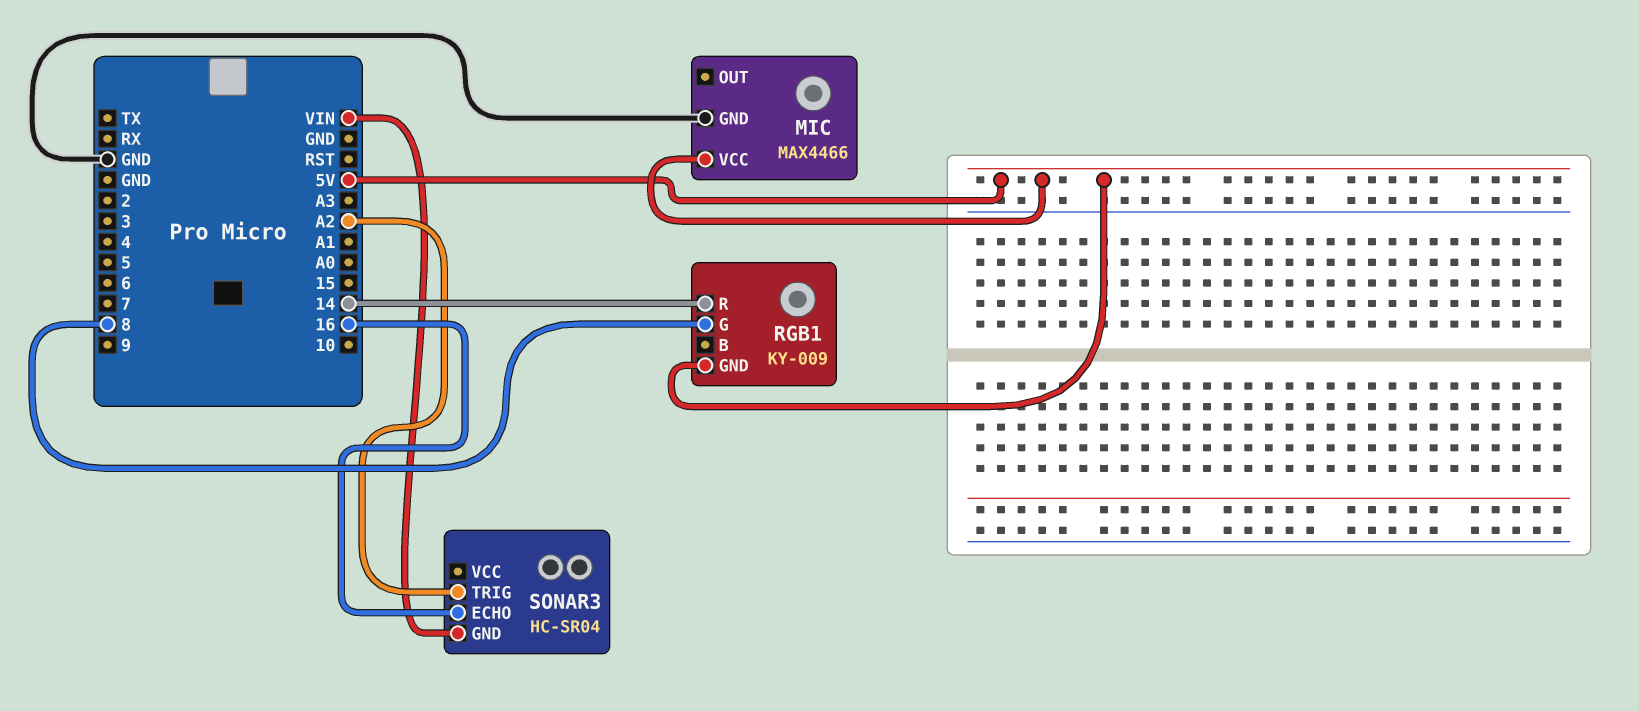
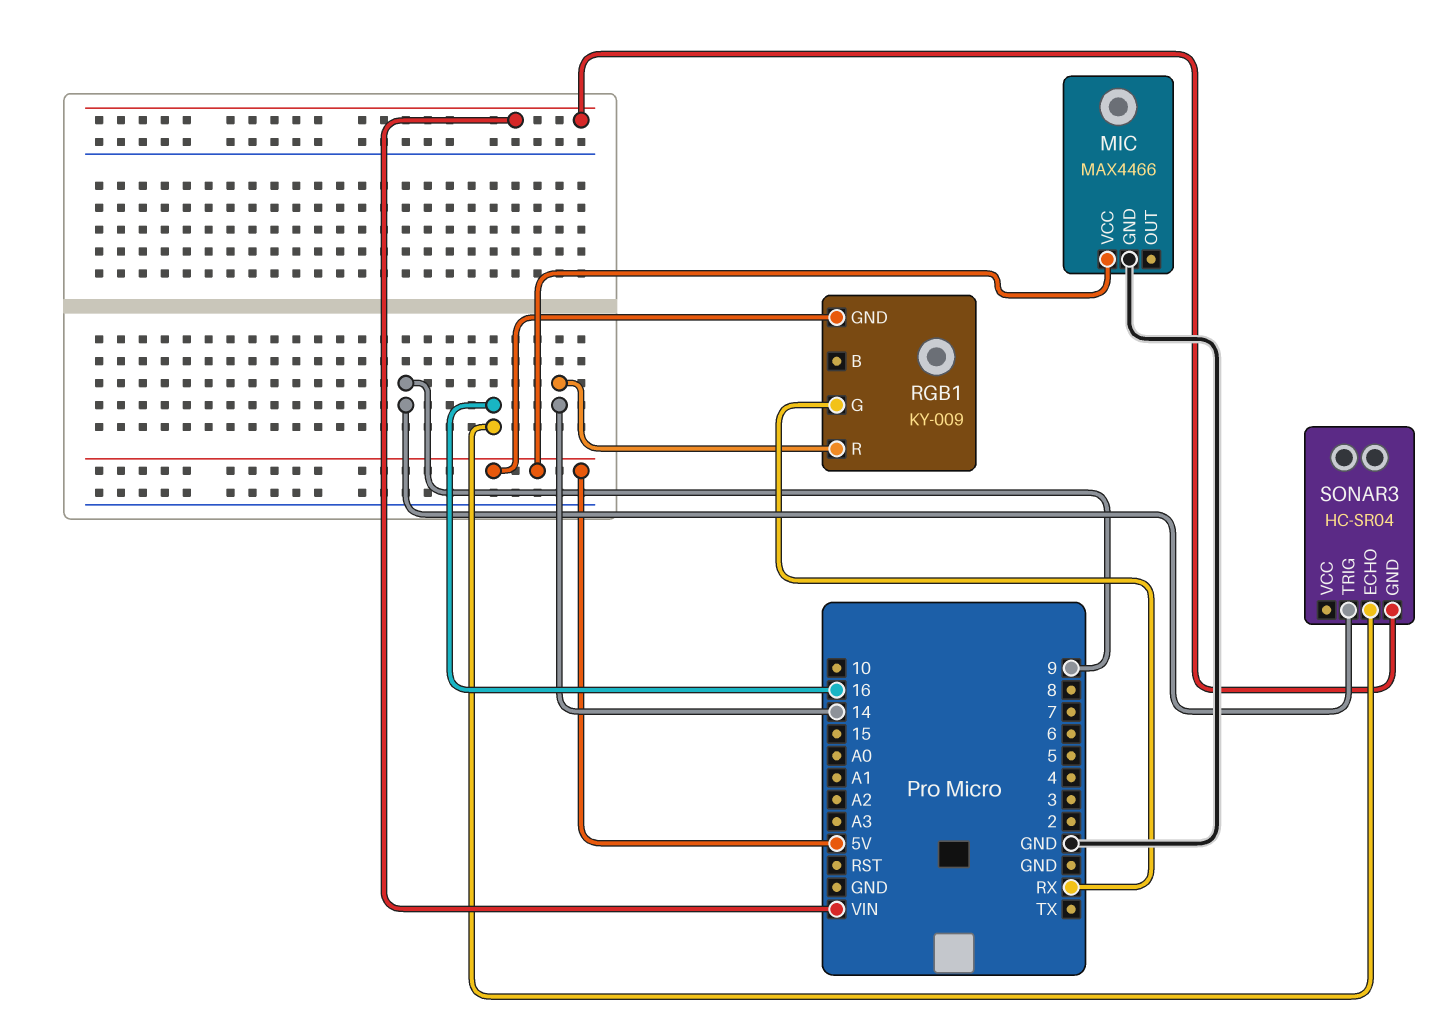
RGB1 pin G: 8 -> RX
SONAR3 pin TRIG: A2 -> 9

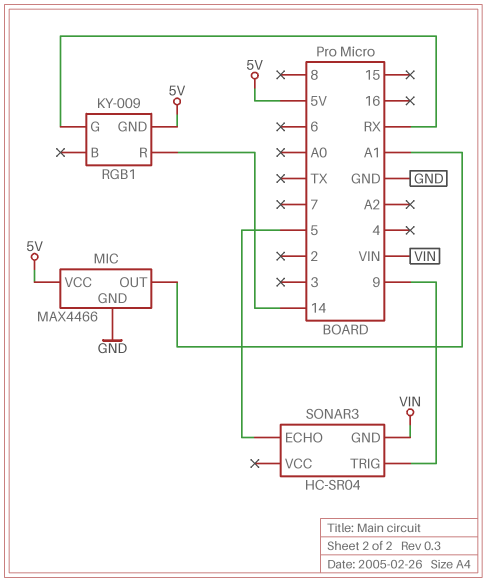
MIC pin OUT: none -> A1
SONAR3 pin ECHO: 16 -> 5

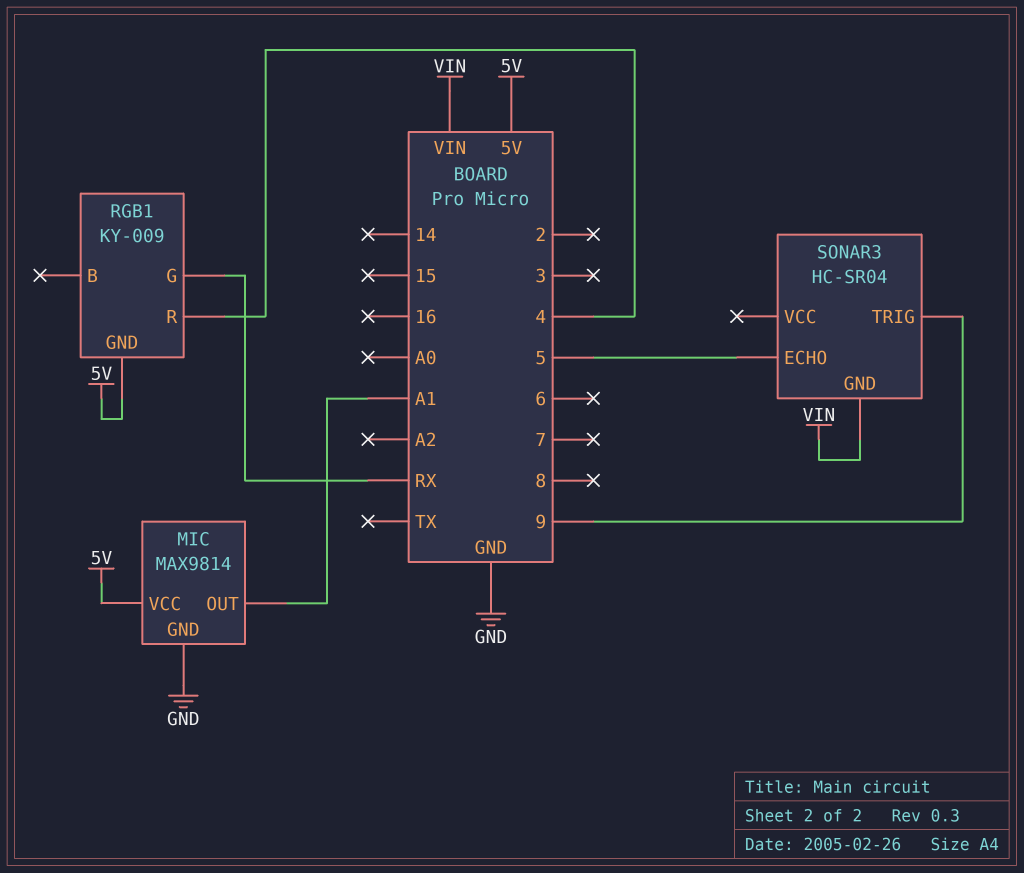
MIC: MAX4466 -> MAX9814
RGB1 pin R: 14 -> 4

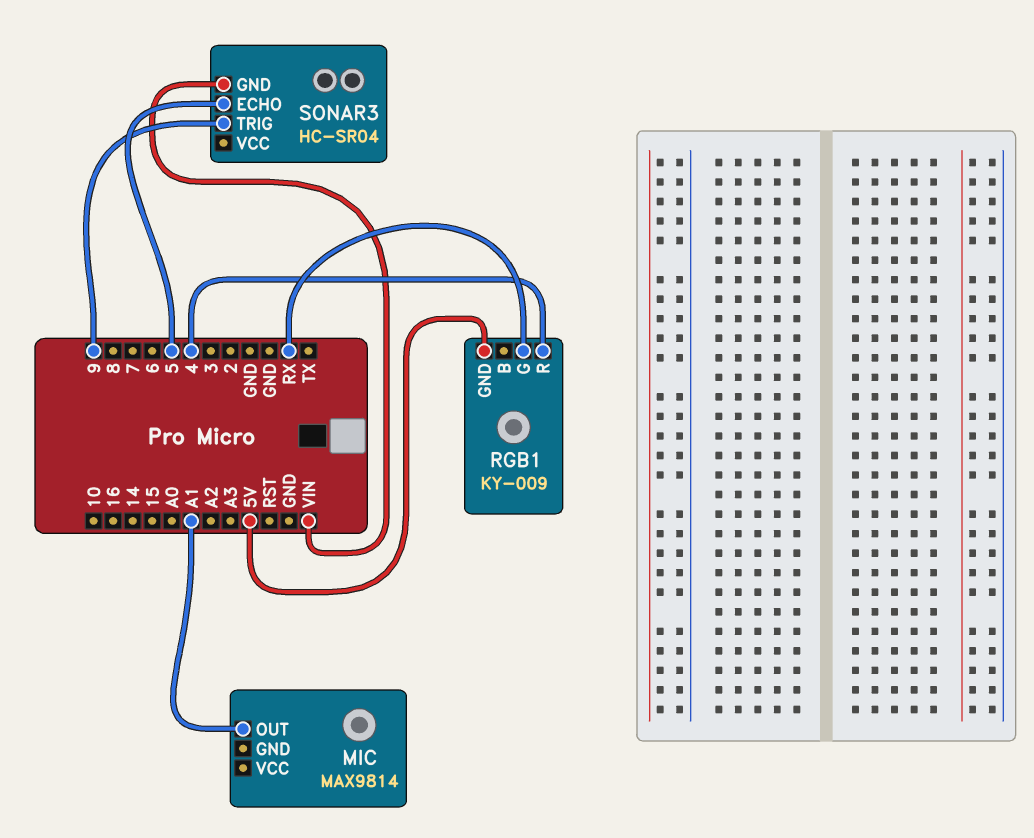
MIC pin GND: GND -> none
MIC pin VCC: 5V -> none

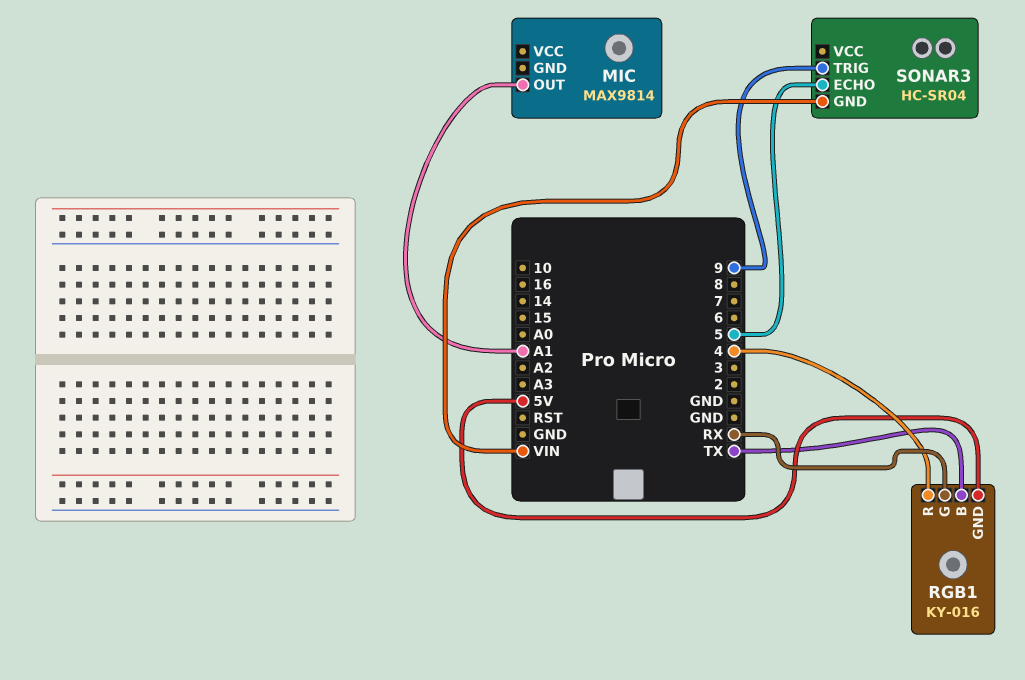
RGB1: KY-009 -> KY-016
RGB1 pin B: none -> TX

